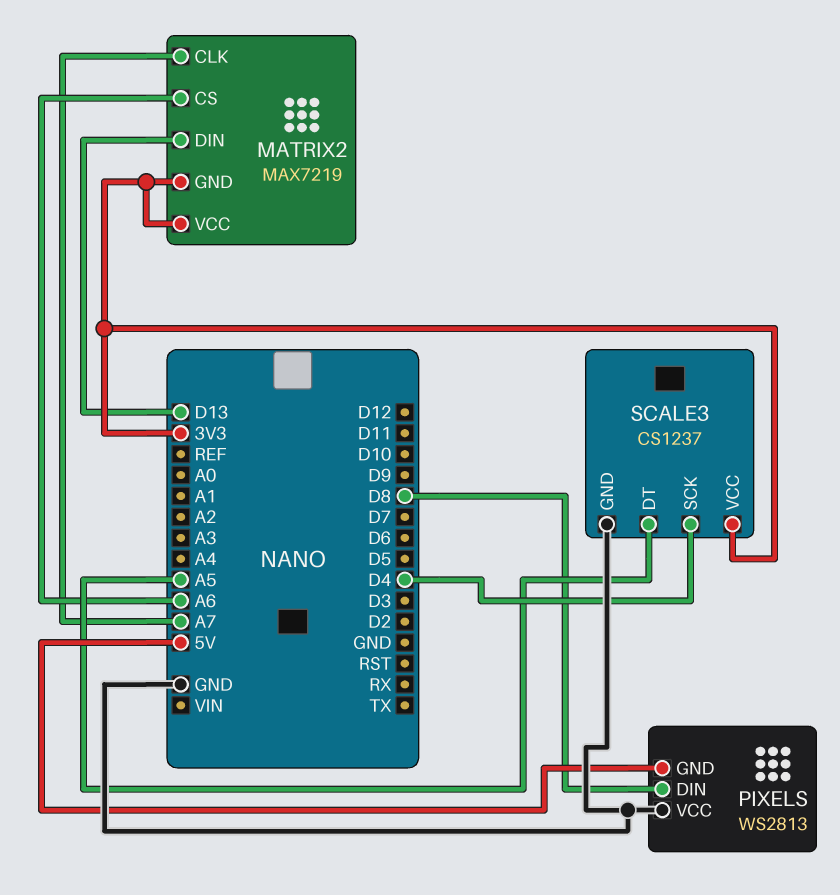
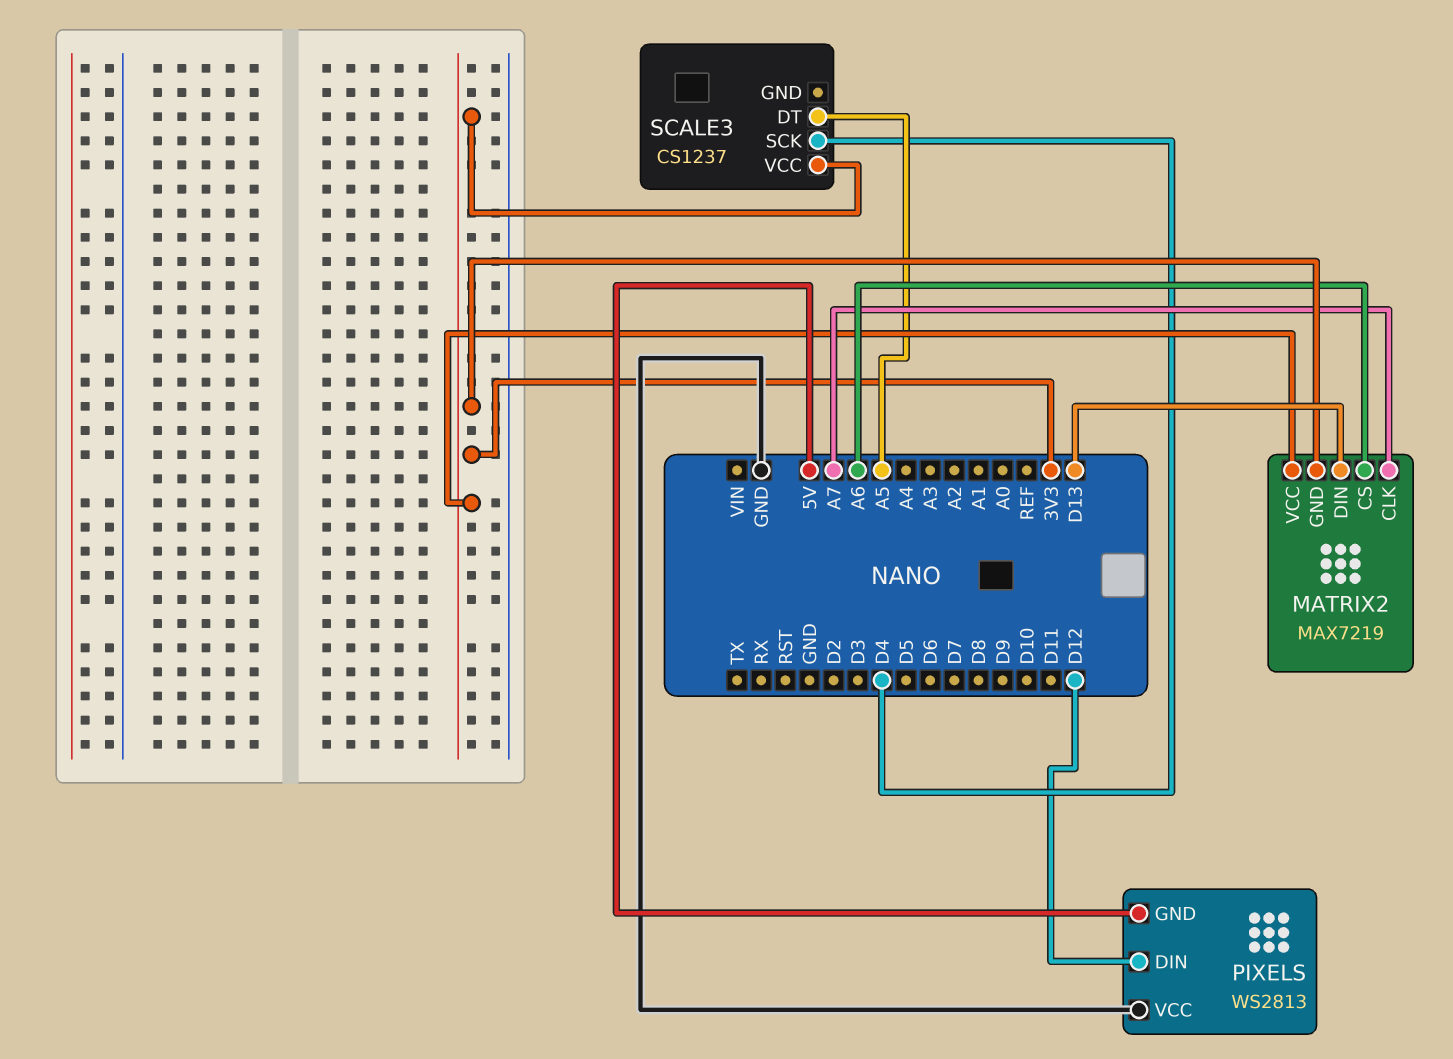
PIXELS pin DIN: D8 -> D12
SCALE3 pin GND: GND -> none

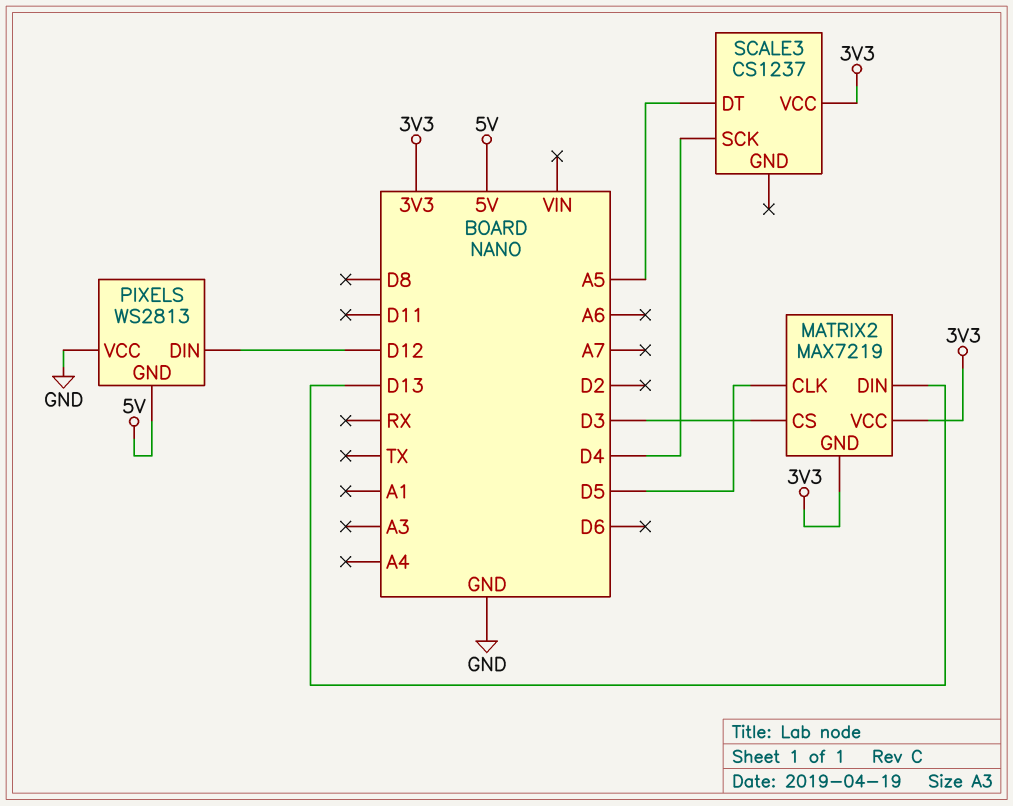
MATRIX2 pin CLK: A7 -> D5
MATRIX2 pin CS: A6 -> D3

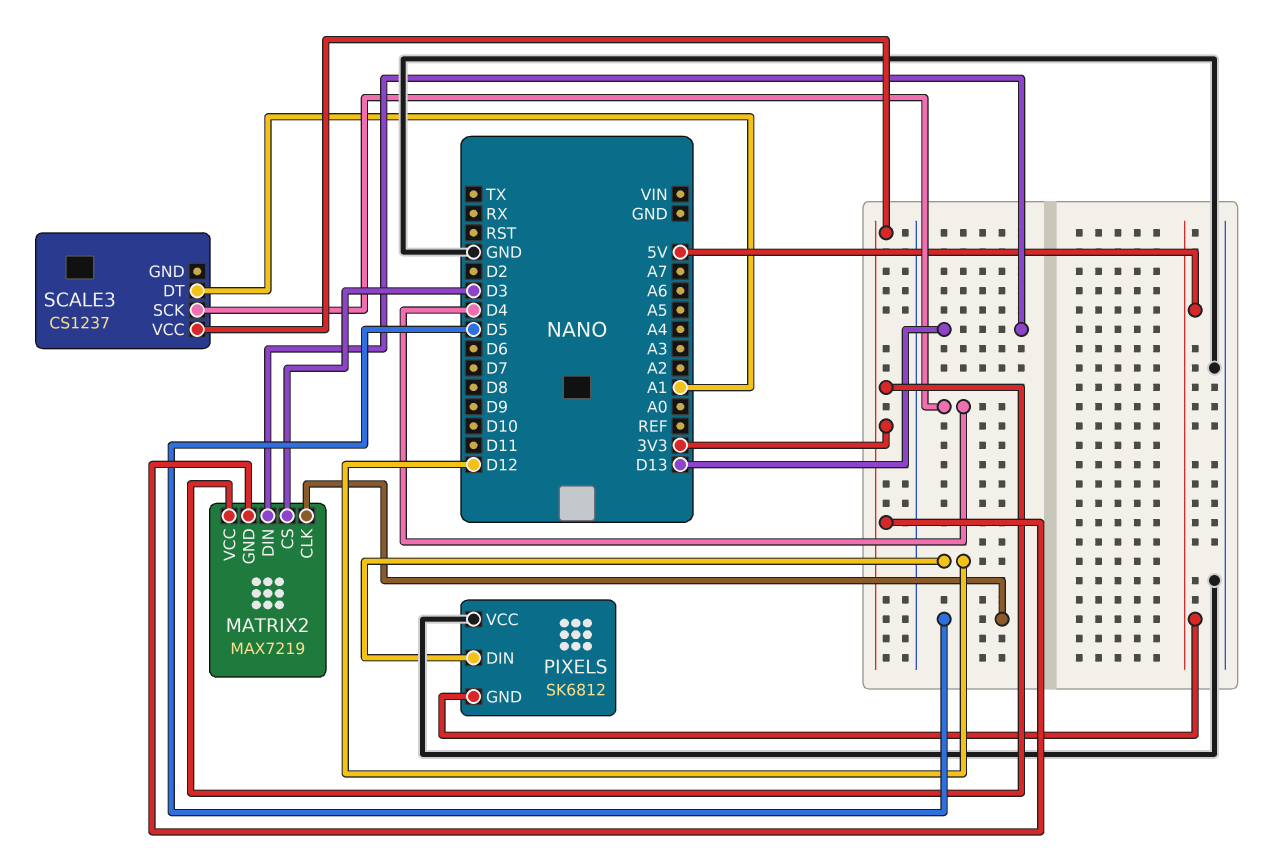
PIXELS: WS2813 -> SK6812
SCALE3 pin DT: A5 -> A1

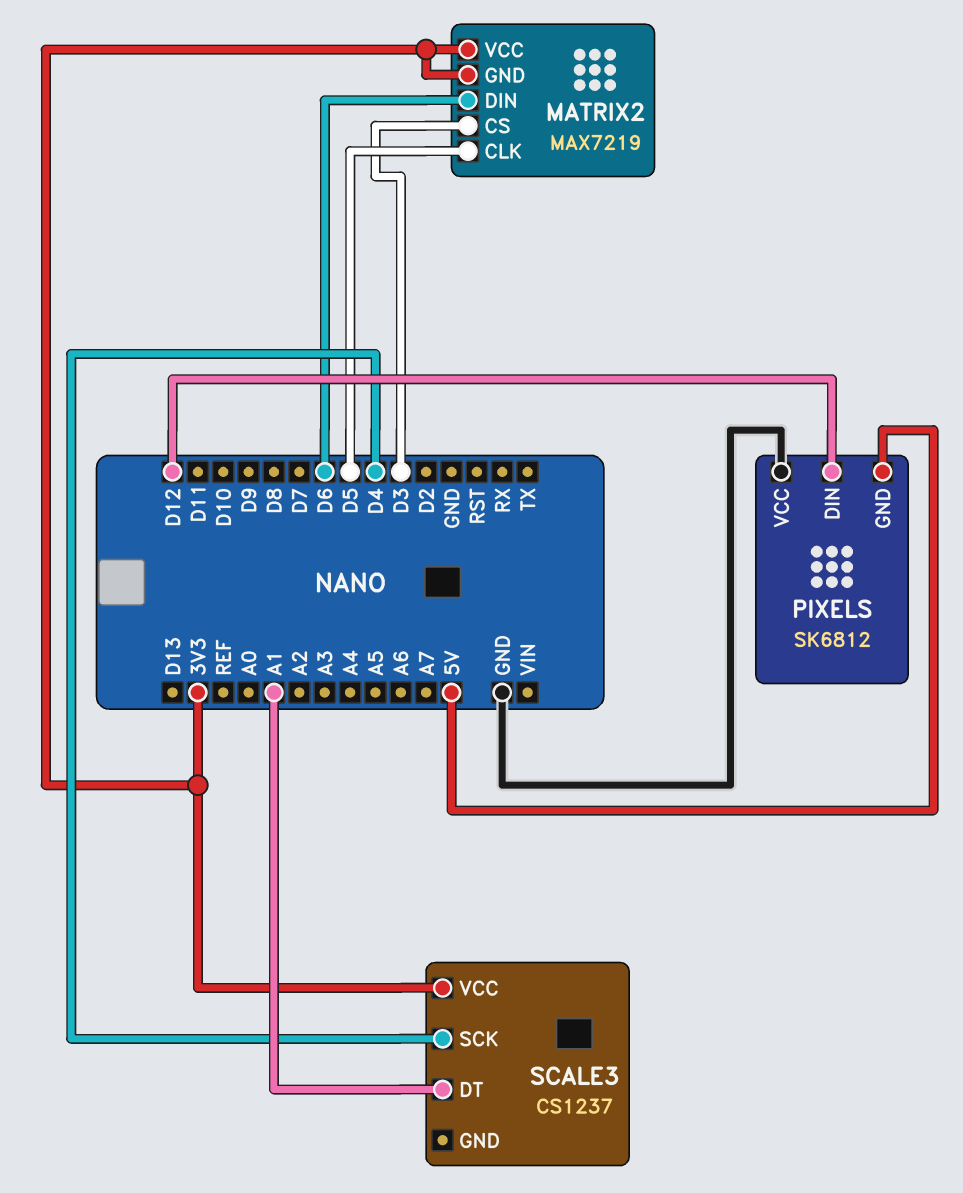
MATRIX2 pin DIN: D13 -> D6

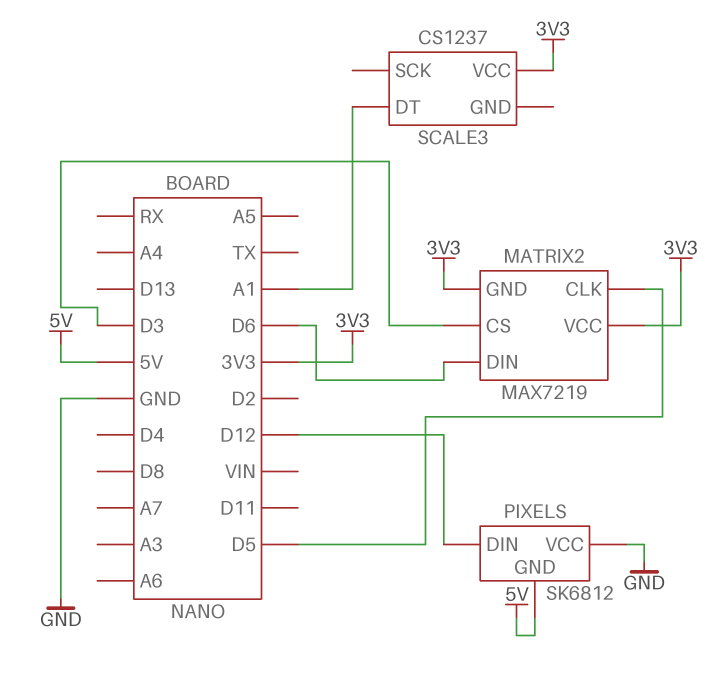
SCALE3 pin SCK: D4 -> none

